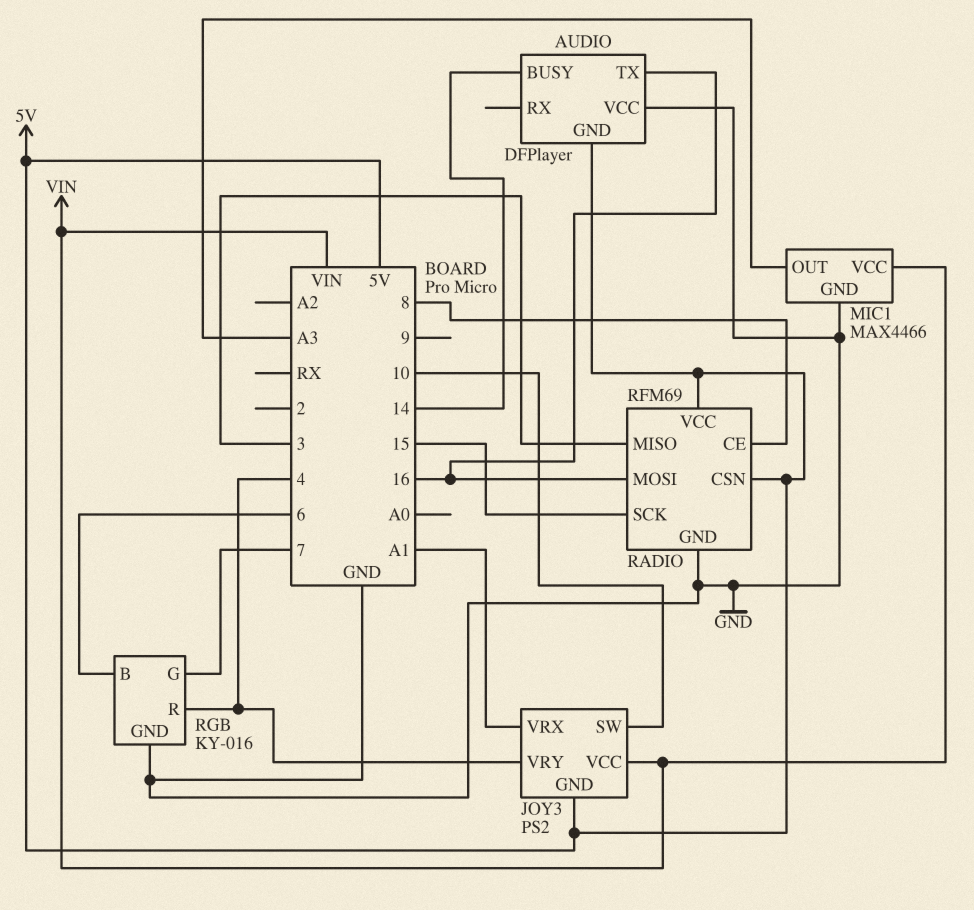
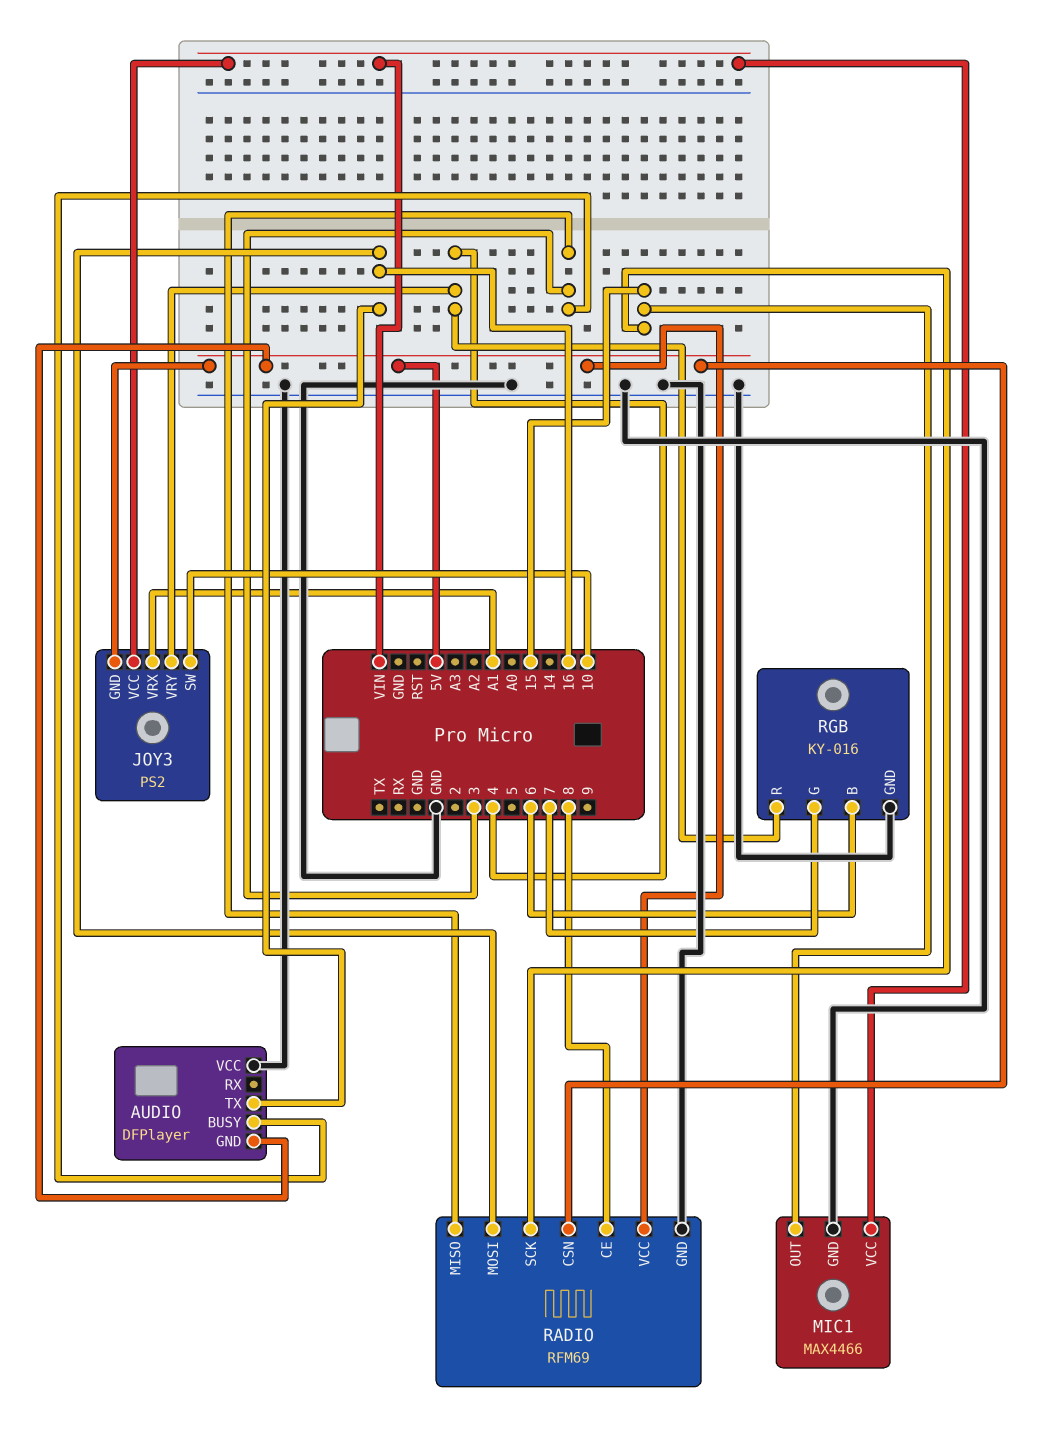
AUDIO pin BUSY: 14 -> 3
MIC1 pin OUT: A3 -> 15

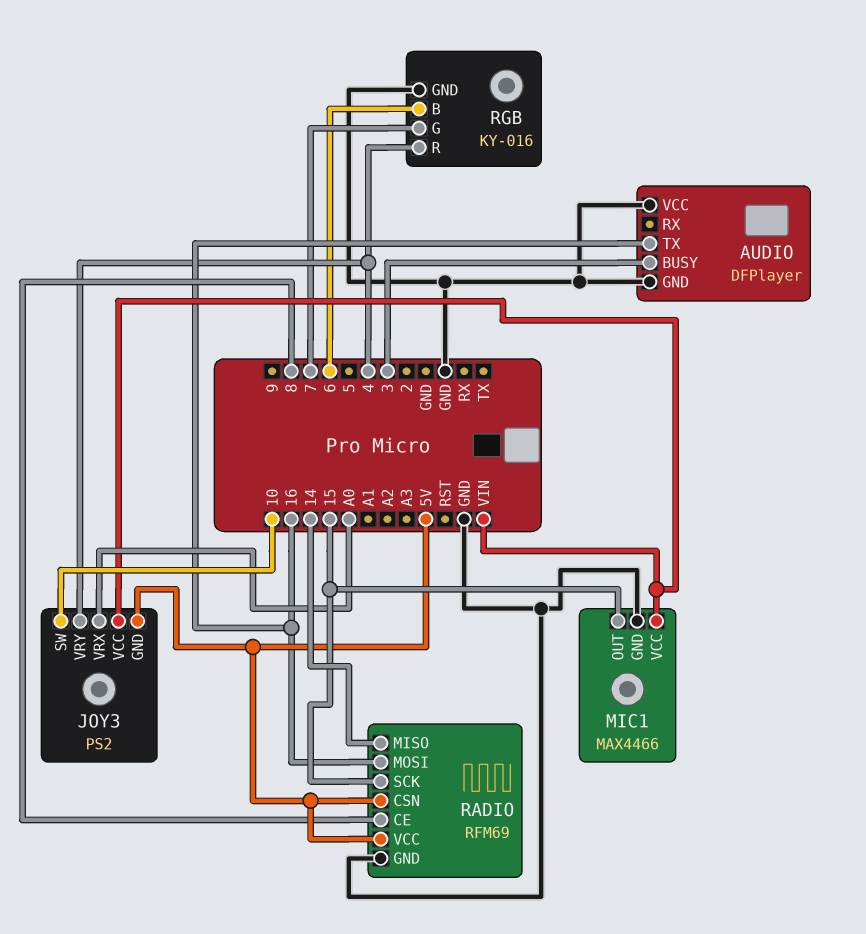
AUDIO pin GND: 5V -> GND
JOY3 pin VRX: A1 -> A0
RADIO pin MISO: 3 -> 14

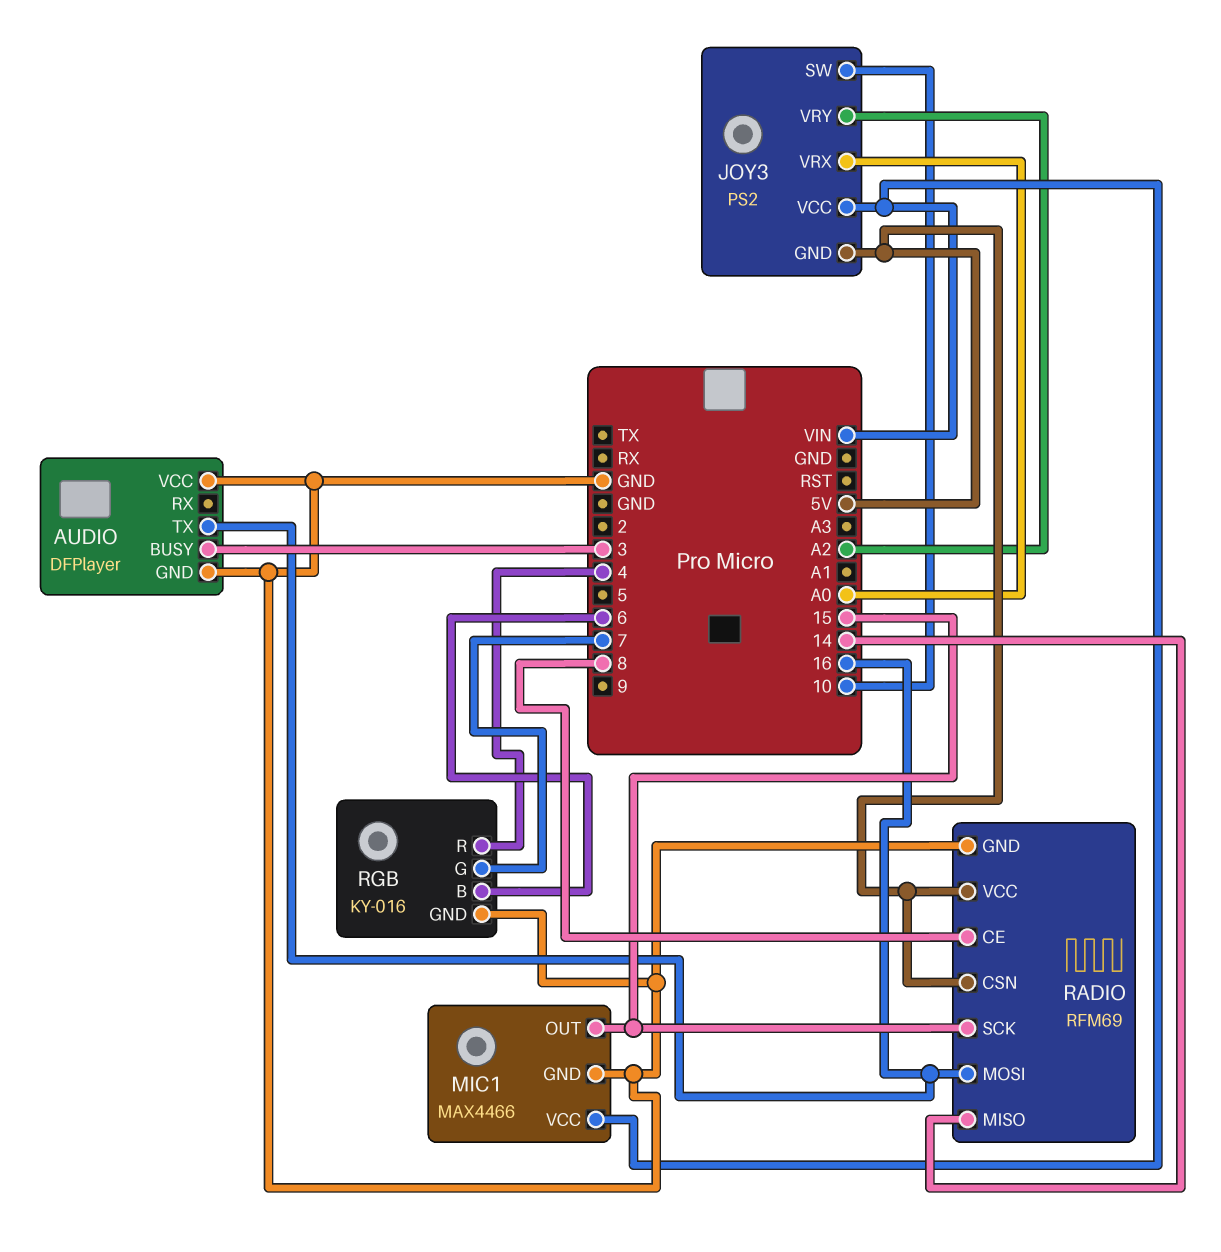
JOY3 pin VRY: 4 -> A2

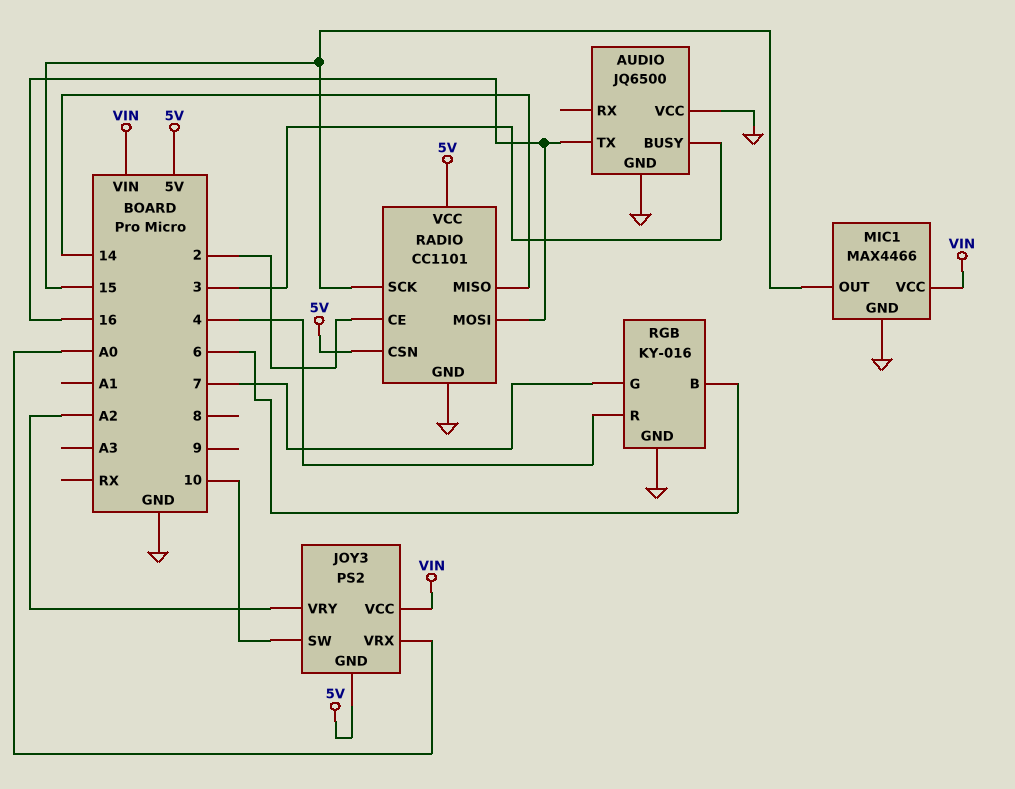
AUDIO: DFPlayer -> JQ6500
RADIO: RFM69 -> CC1101
RADIO pin CE: 8 -> 2

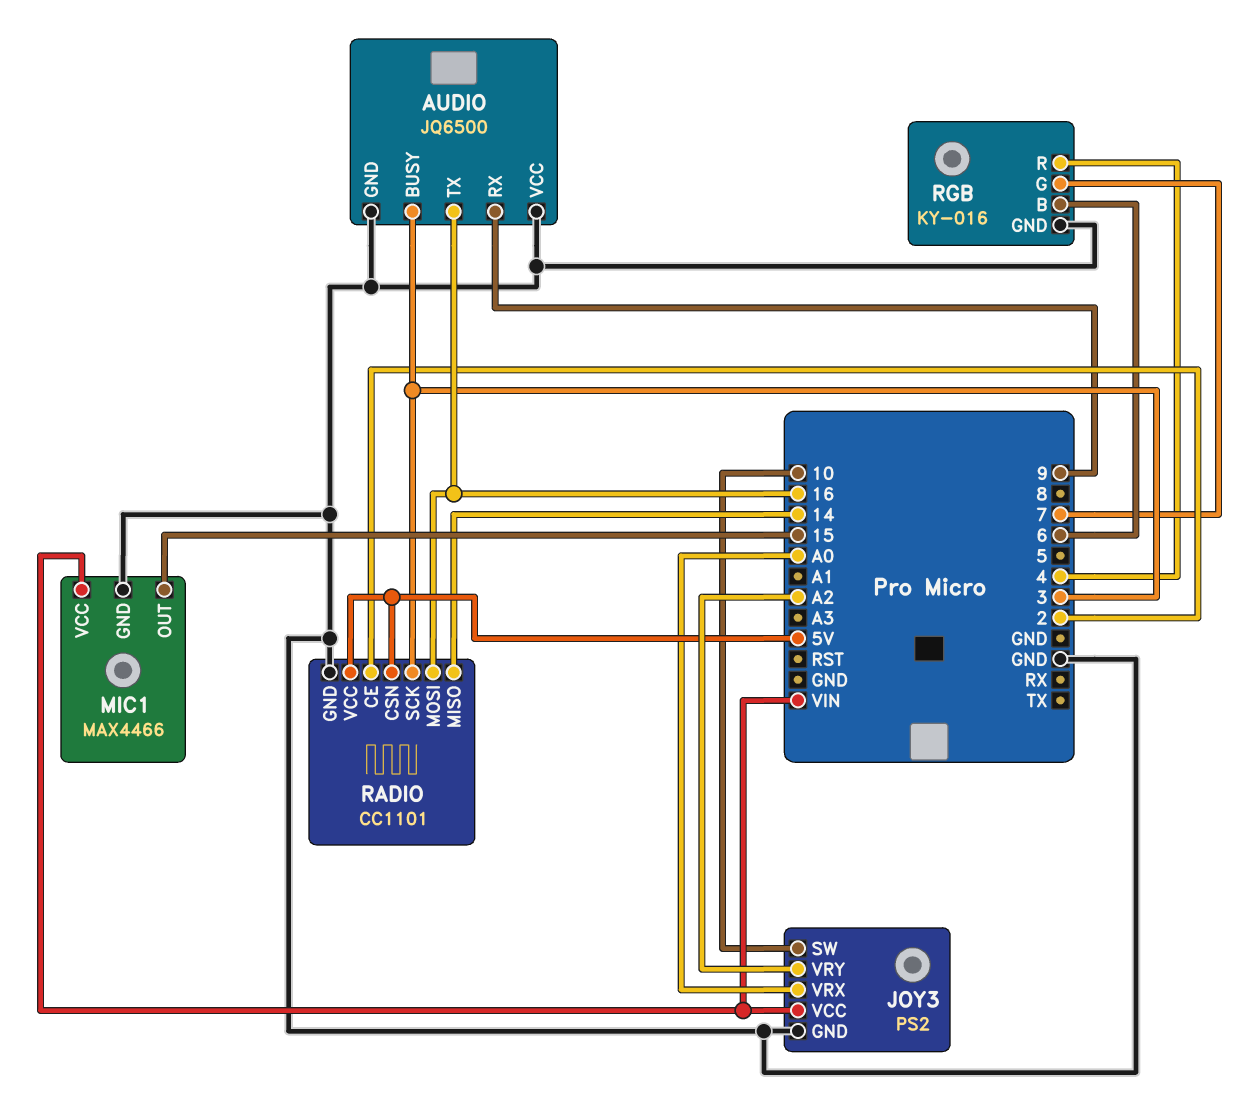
AUDIO pin RX: none -> 9
JOY3 pin GND: 5V -> GND
RADIO pin SCK: 15 -> 3

